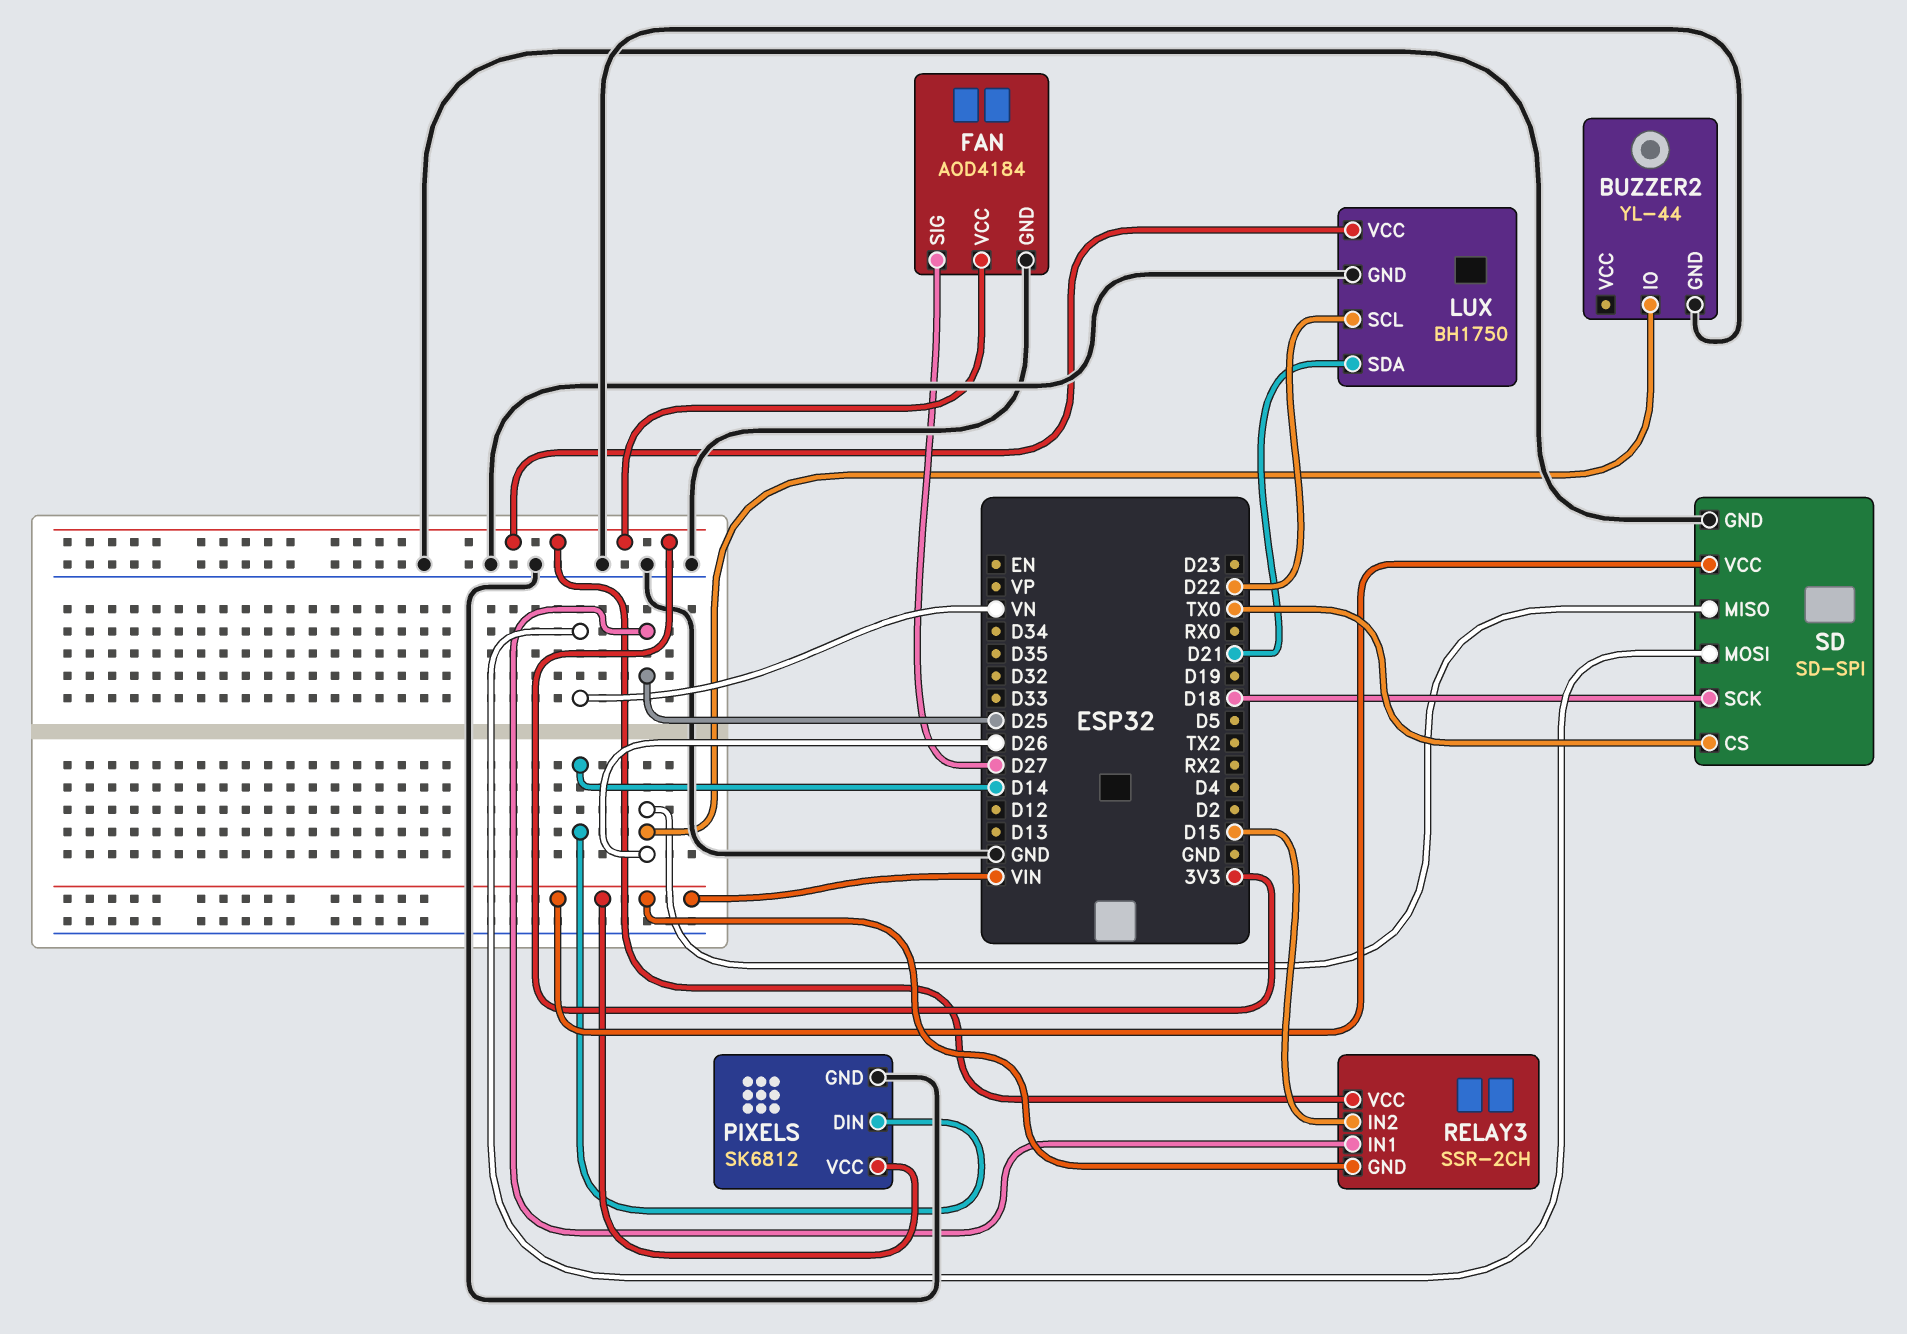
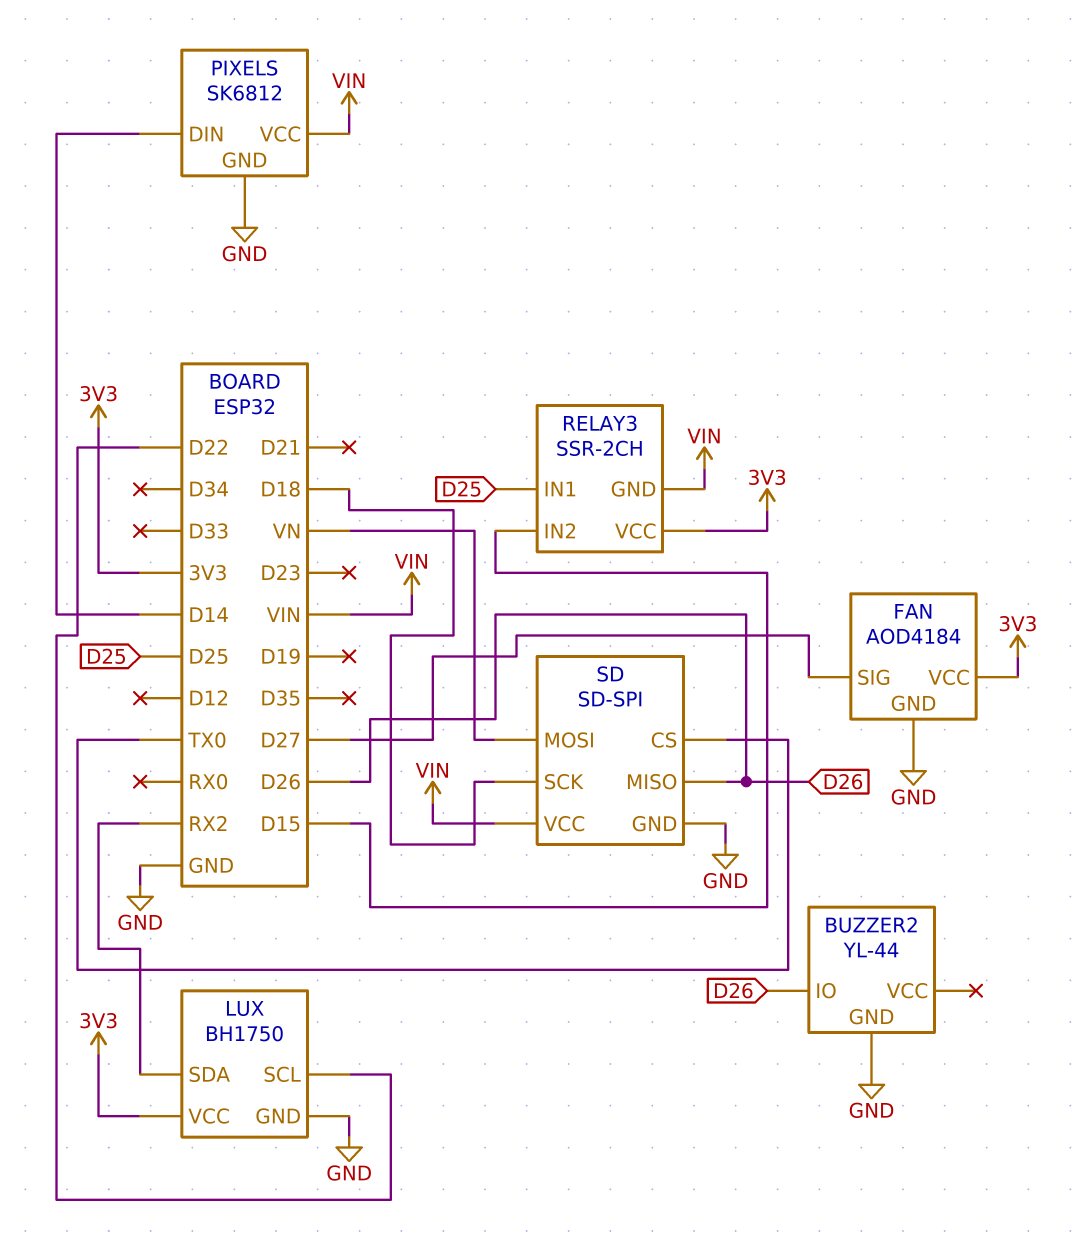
LUX pin SDA: D21 -> RX2

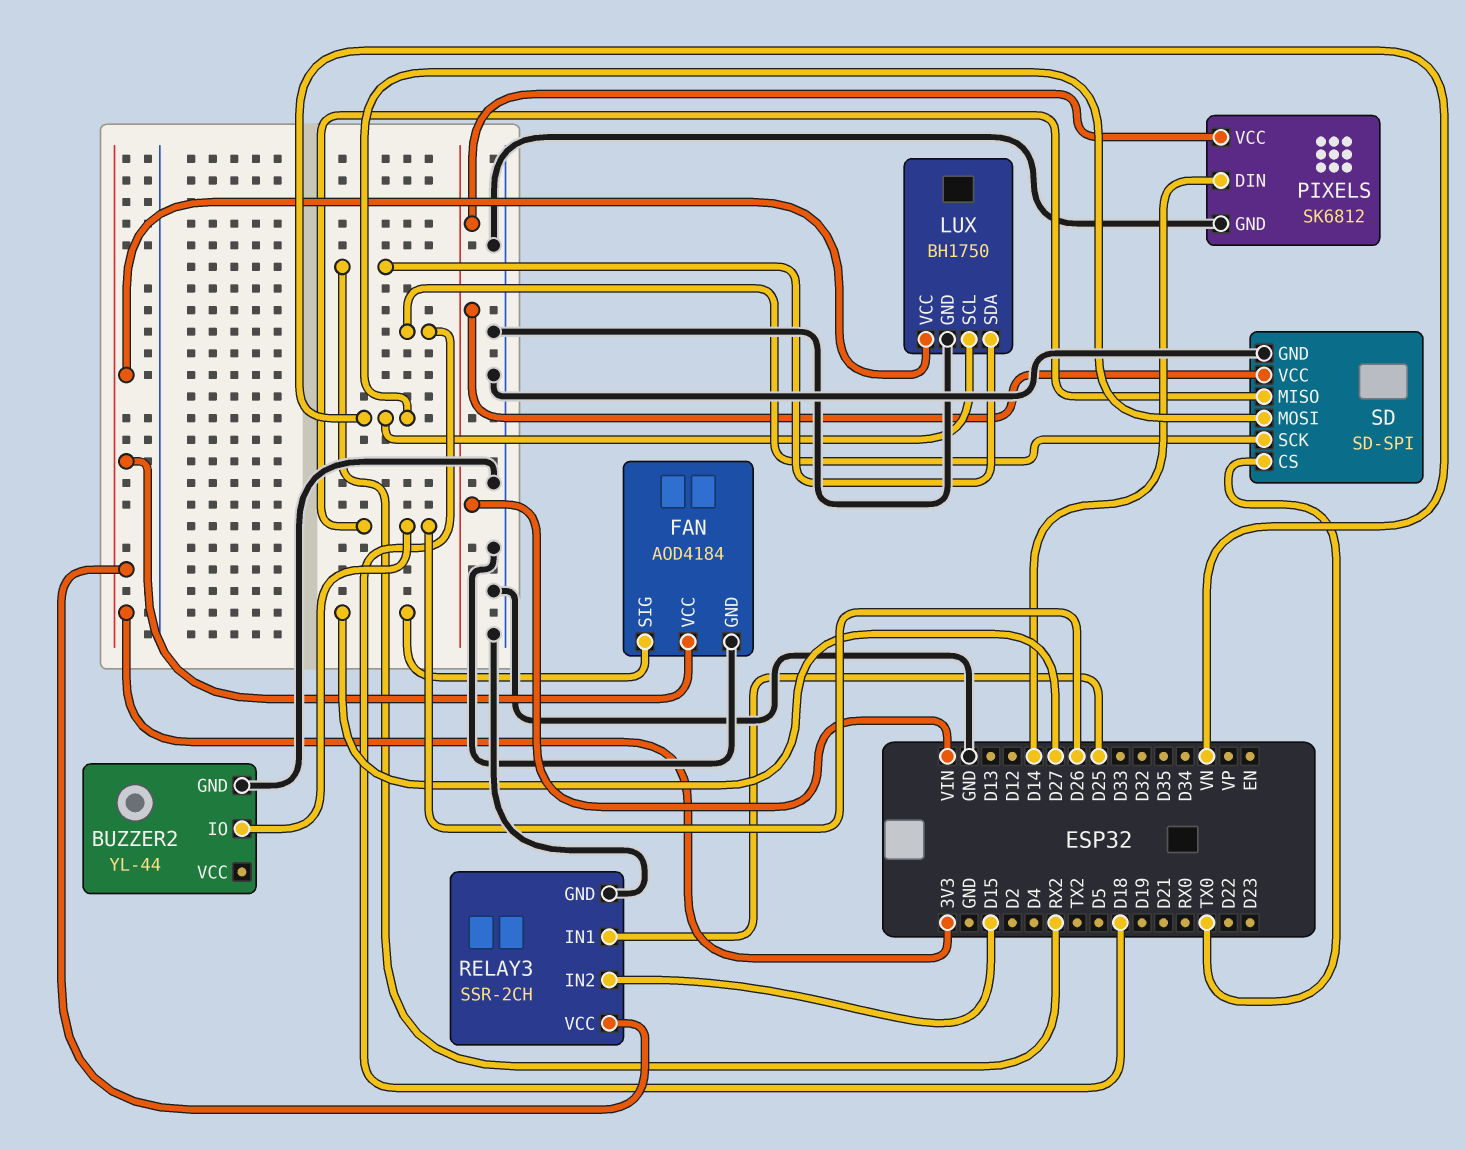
LUX pin SCL: D22 -> VN
RELAY3 pin GND: VIN -> GND

